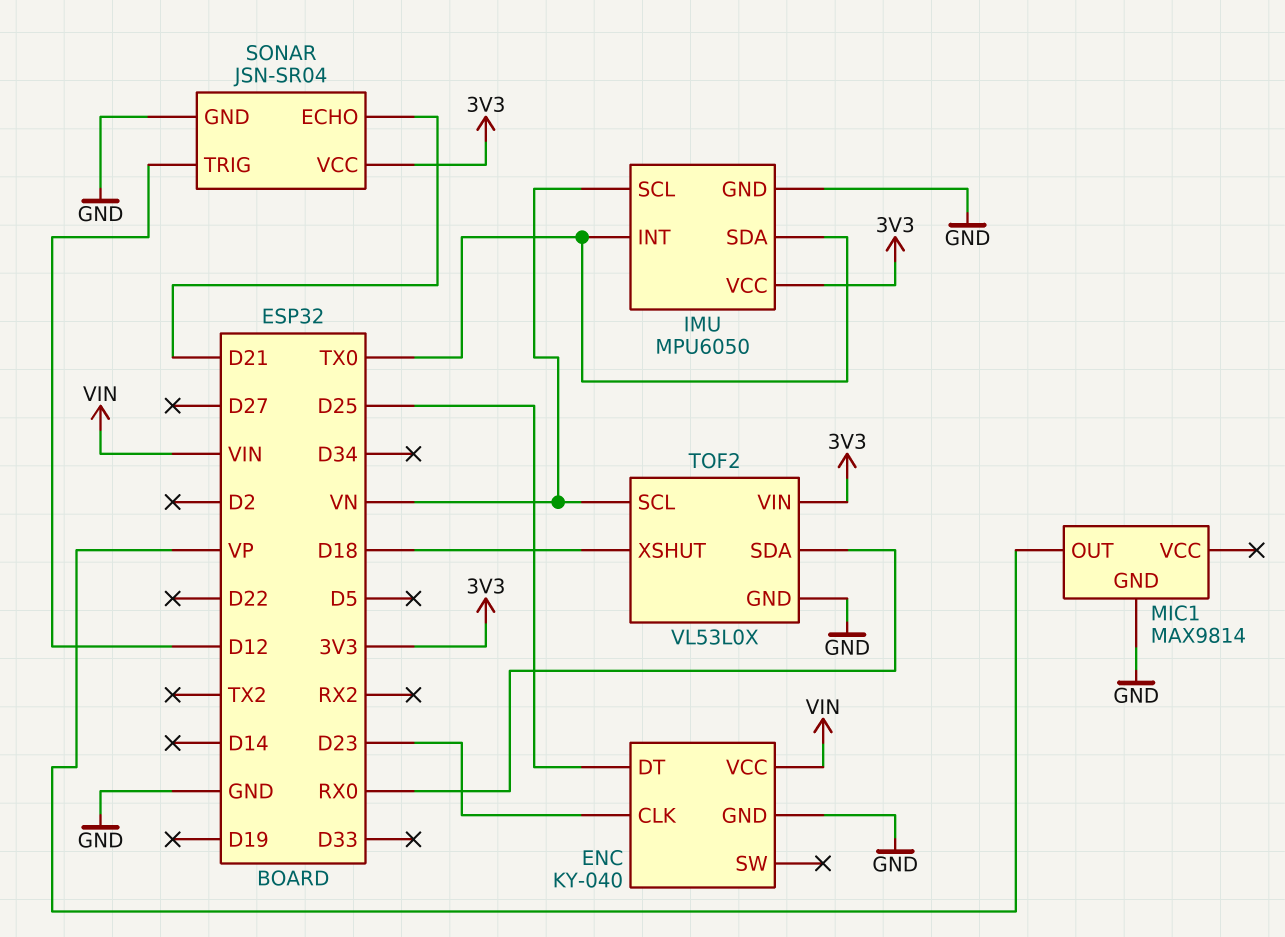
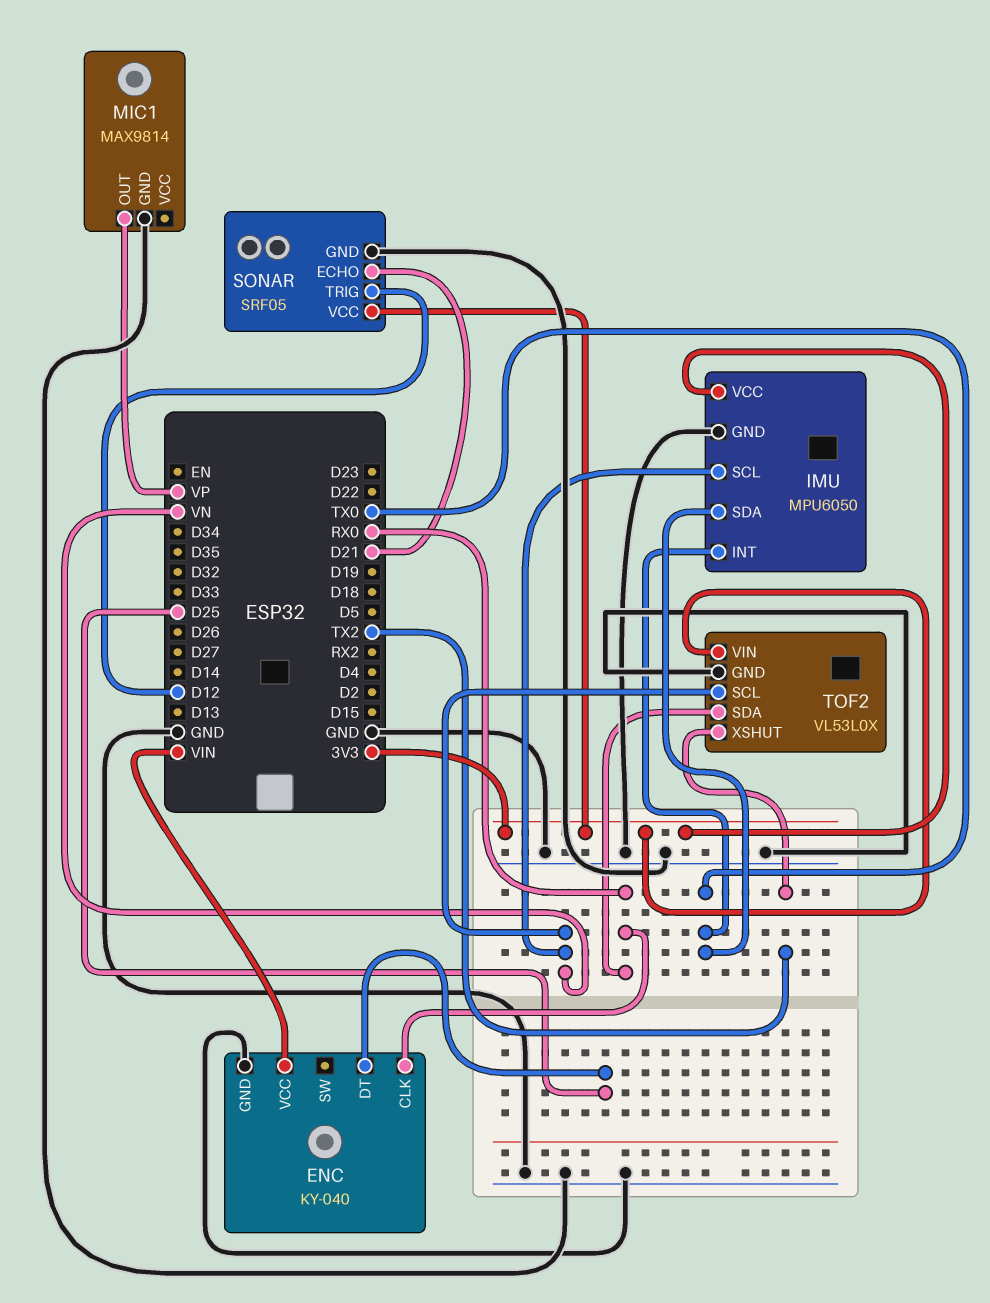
ENC pin CLK: D23 -> RX0
SONAR: JSN-SR04 -> SRF05
TOF2 pin XSHUT: D18 -> TX2

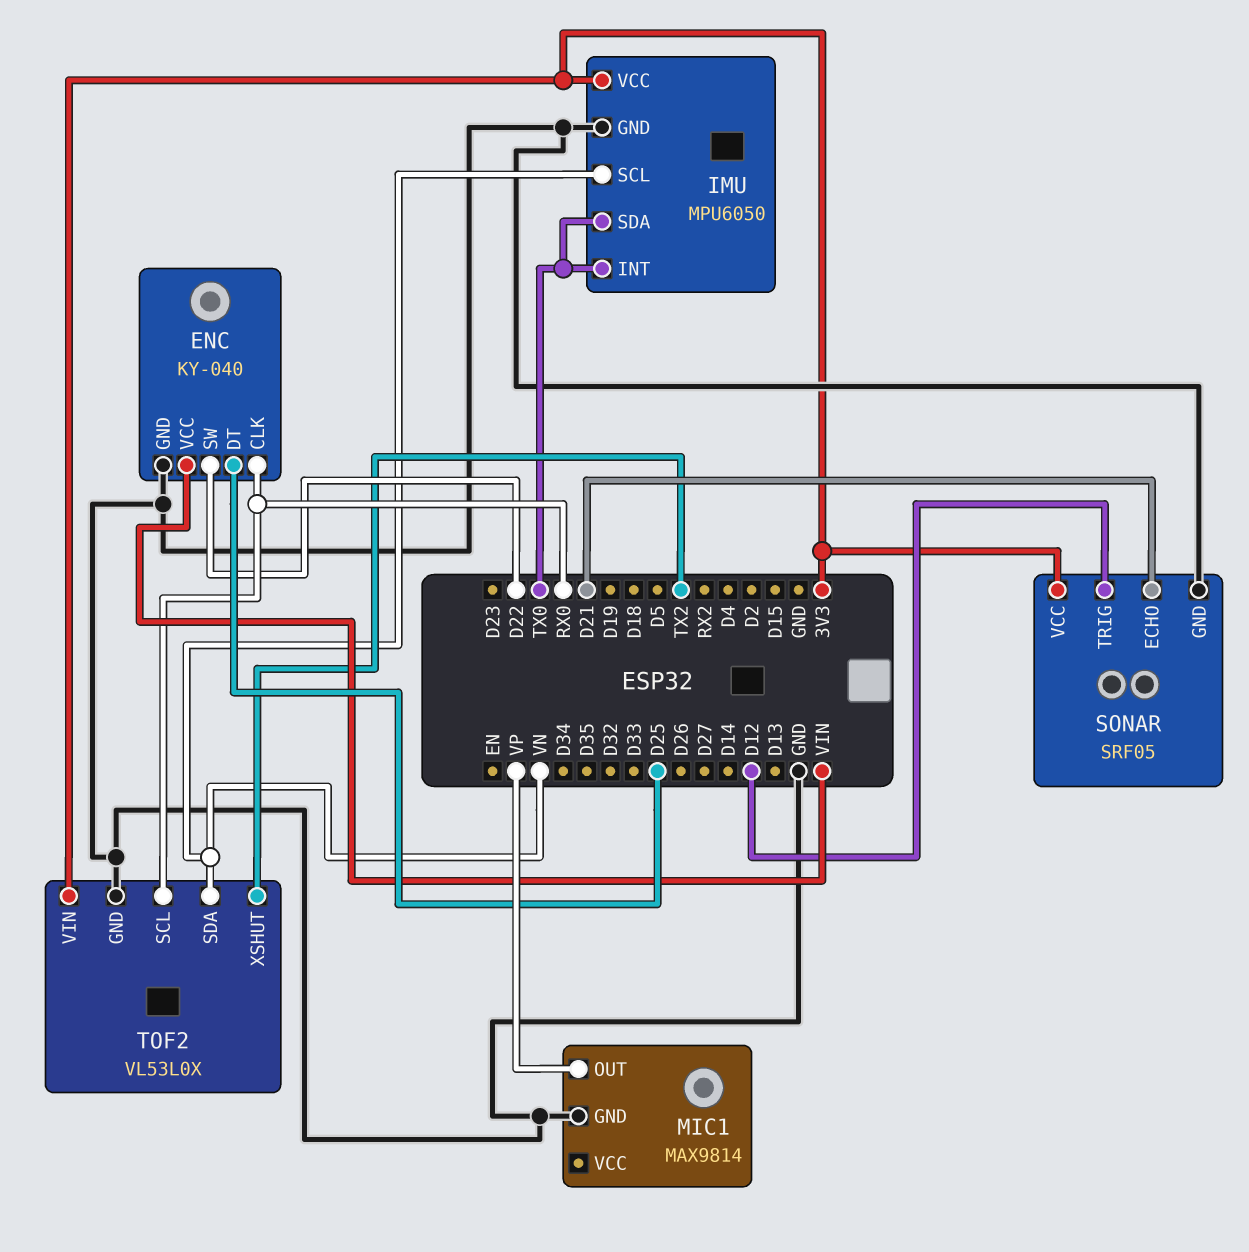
ENC pin SW: none -> D22
TOF2 pin SCL: VN -> RX0
TOF2 pin SDA: RX0 -> VN

